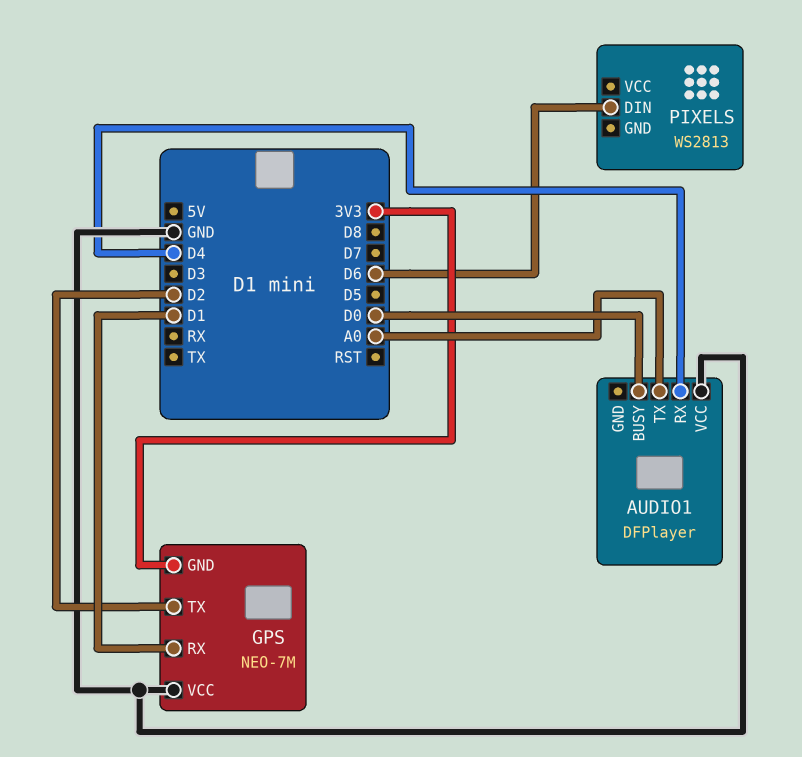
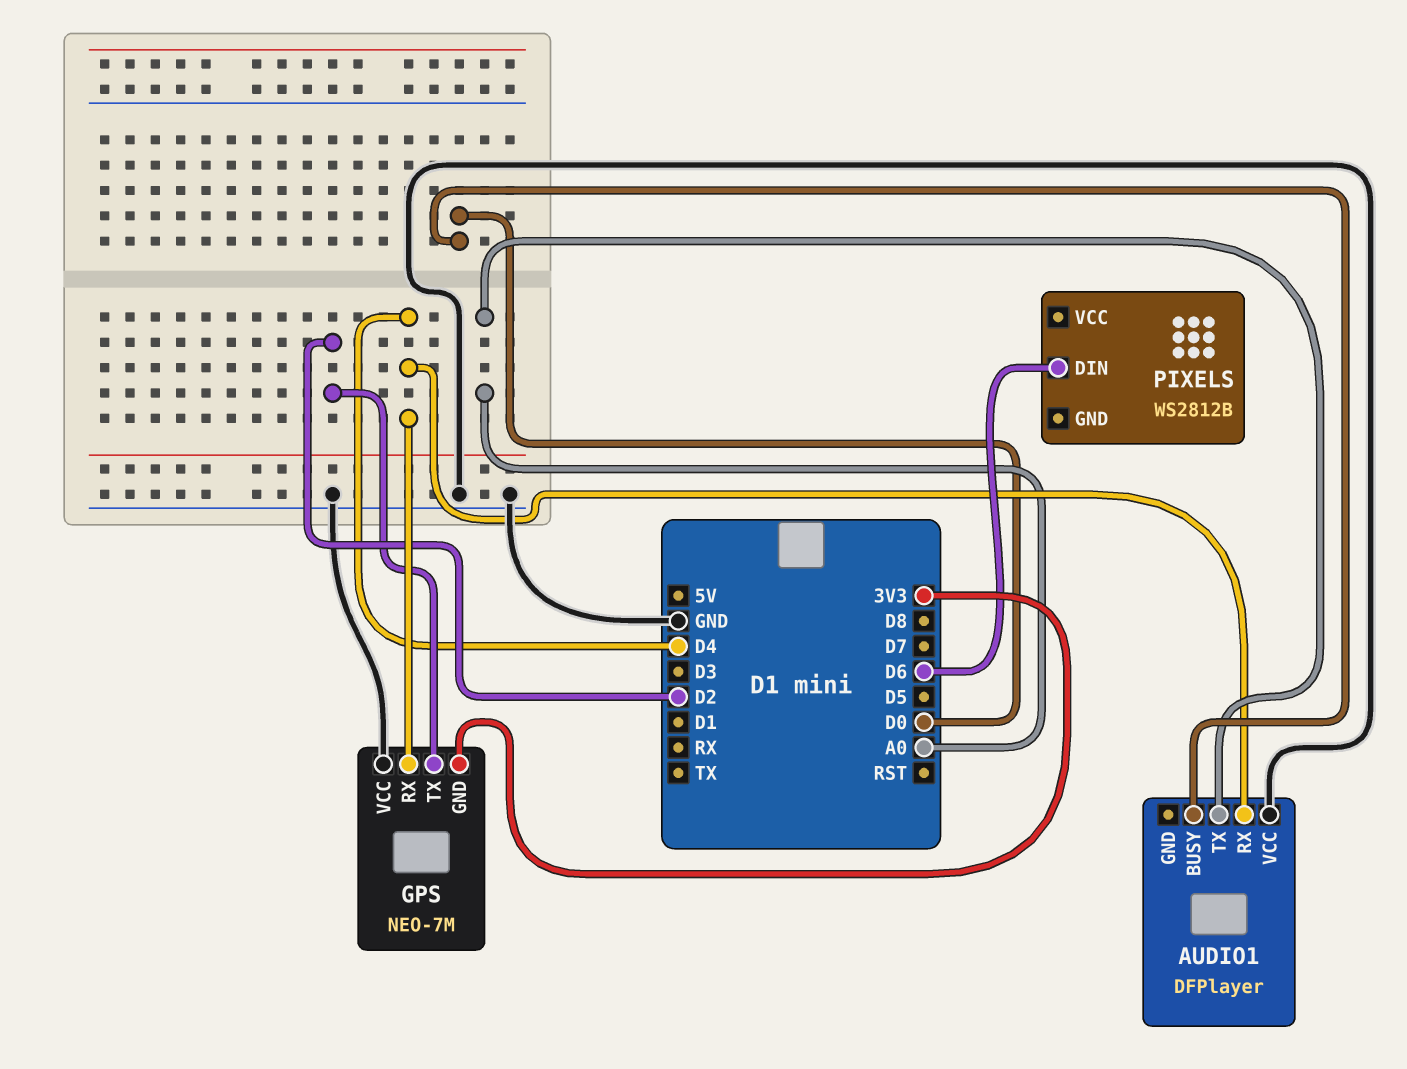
GPS pin RX: D1 -> D4
PIXELS: WS2813 -> WS2812B

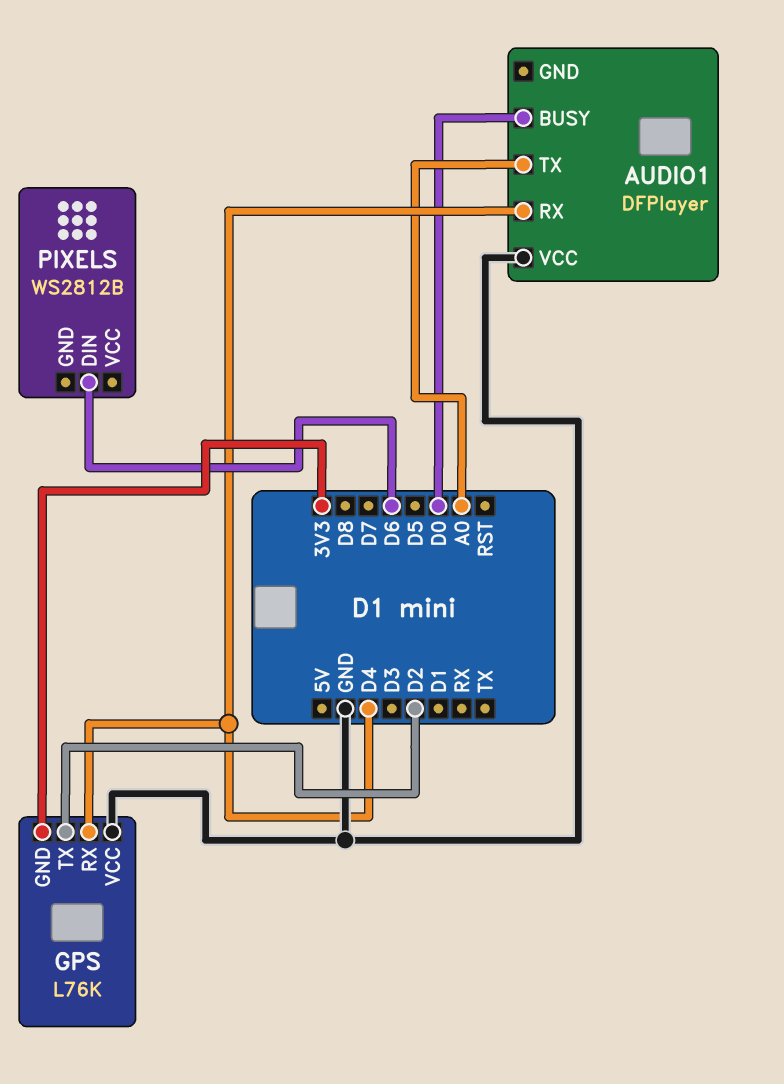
GPS: NEO-7M -> L76K

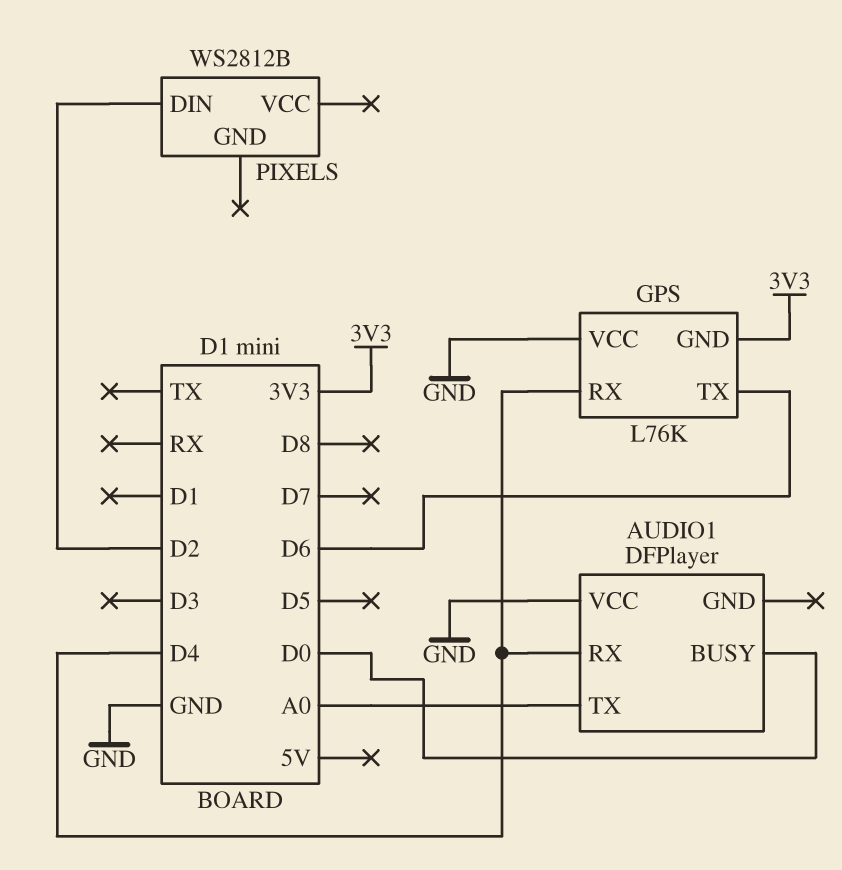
GPS pin TX: D2 -> D6
PIXELS pin DIN: D6 -> D2

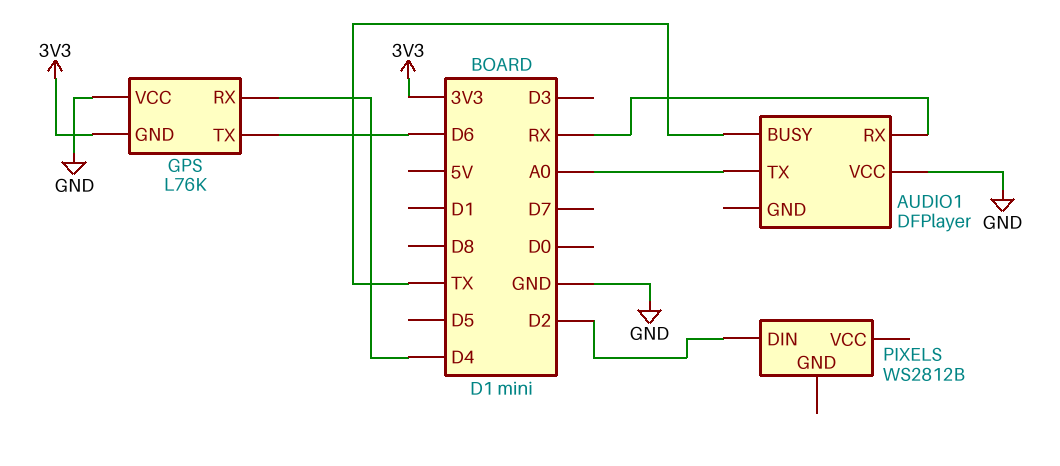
AUDIO1 pin BUSY: D0 -> TX
AUDIO1 pin RX: D4 -> RX

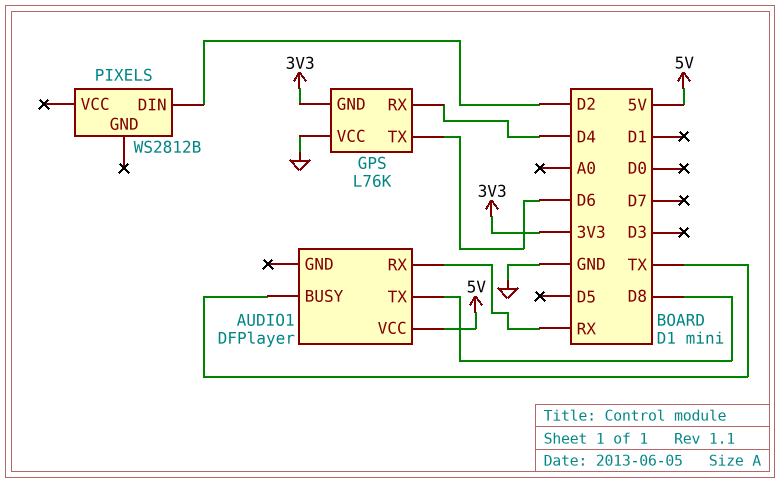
AUDIO1 pin TX: A0 -> D8
AUDIO1 pin VCC: GND -> 5V

